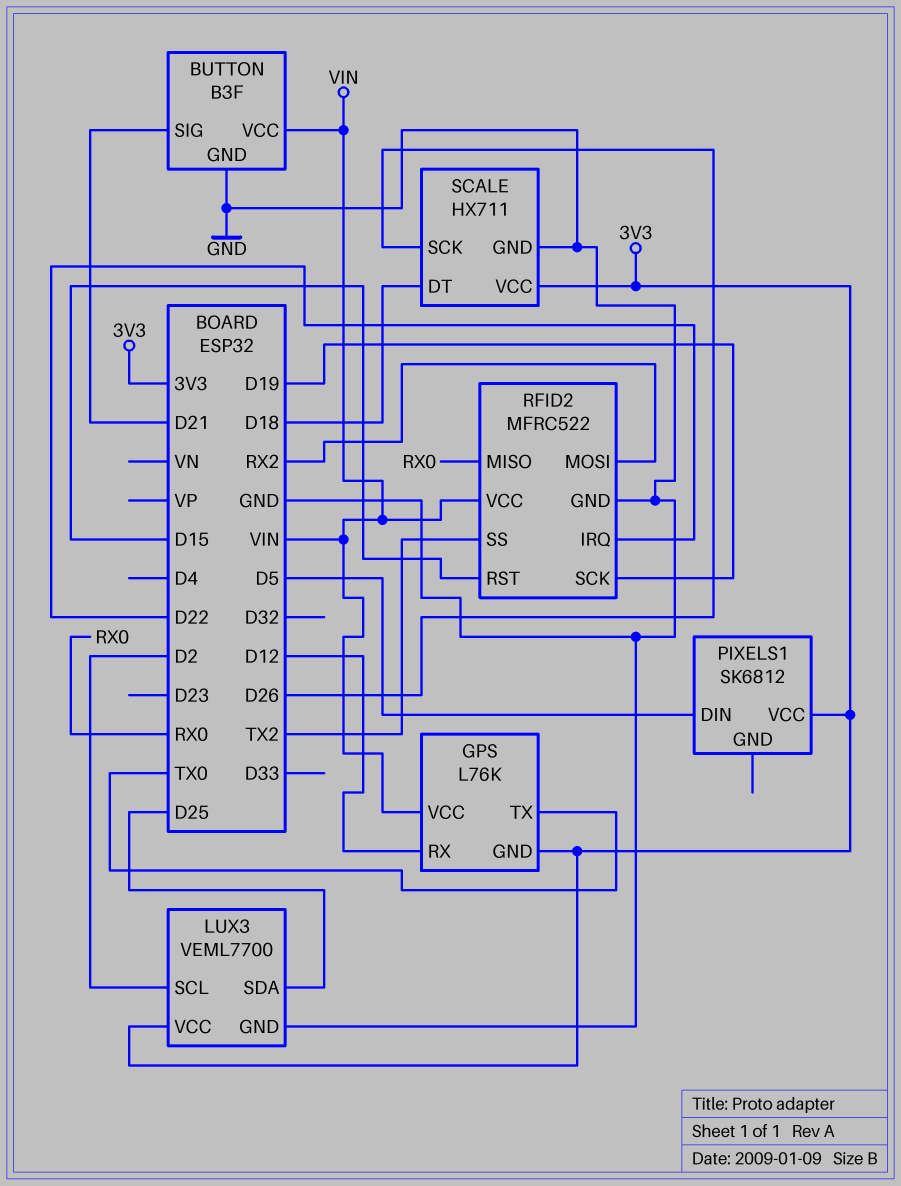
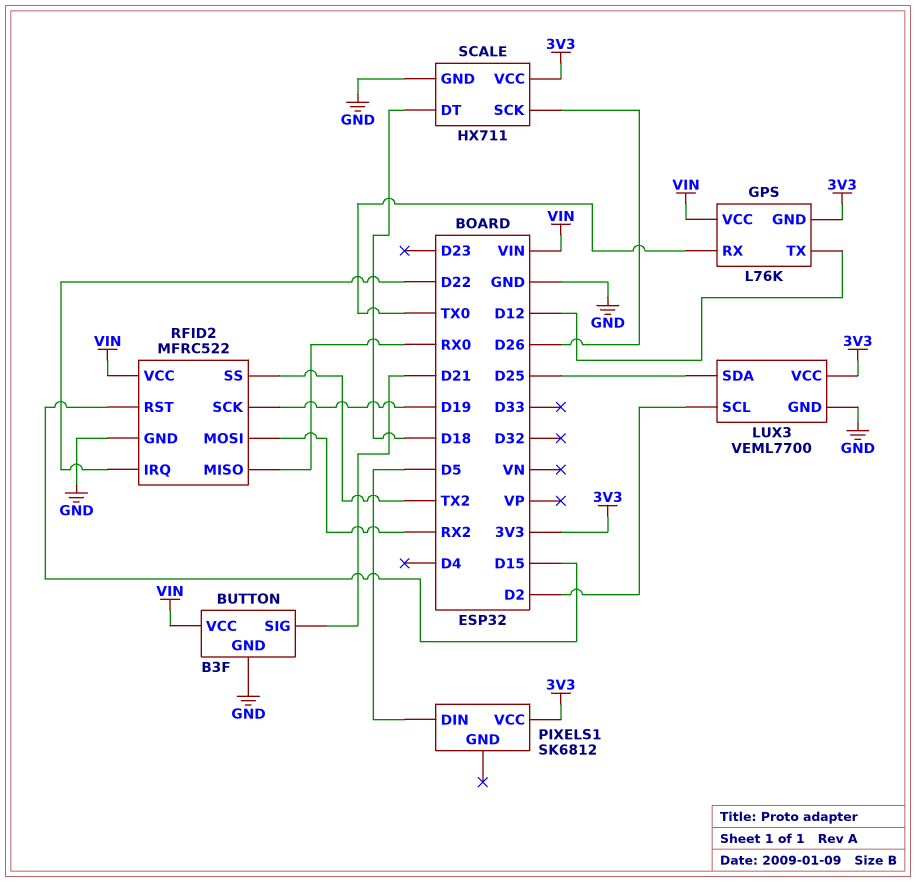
GPS pin RX: D12 -> TX0
GPS pin TX: TX0 -> D12

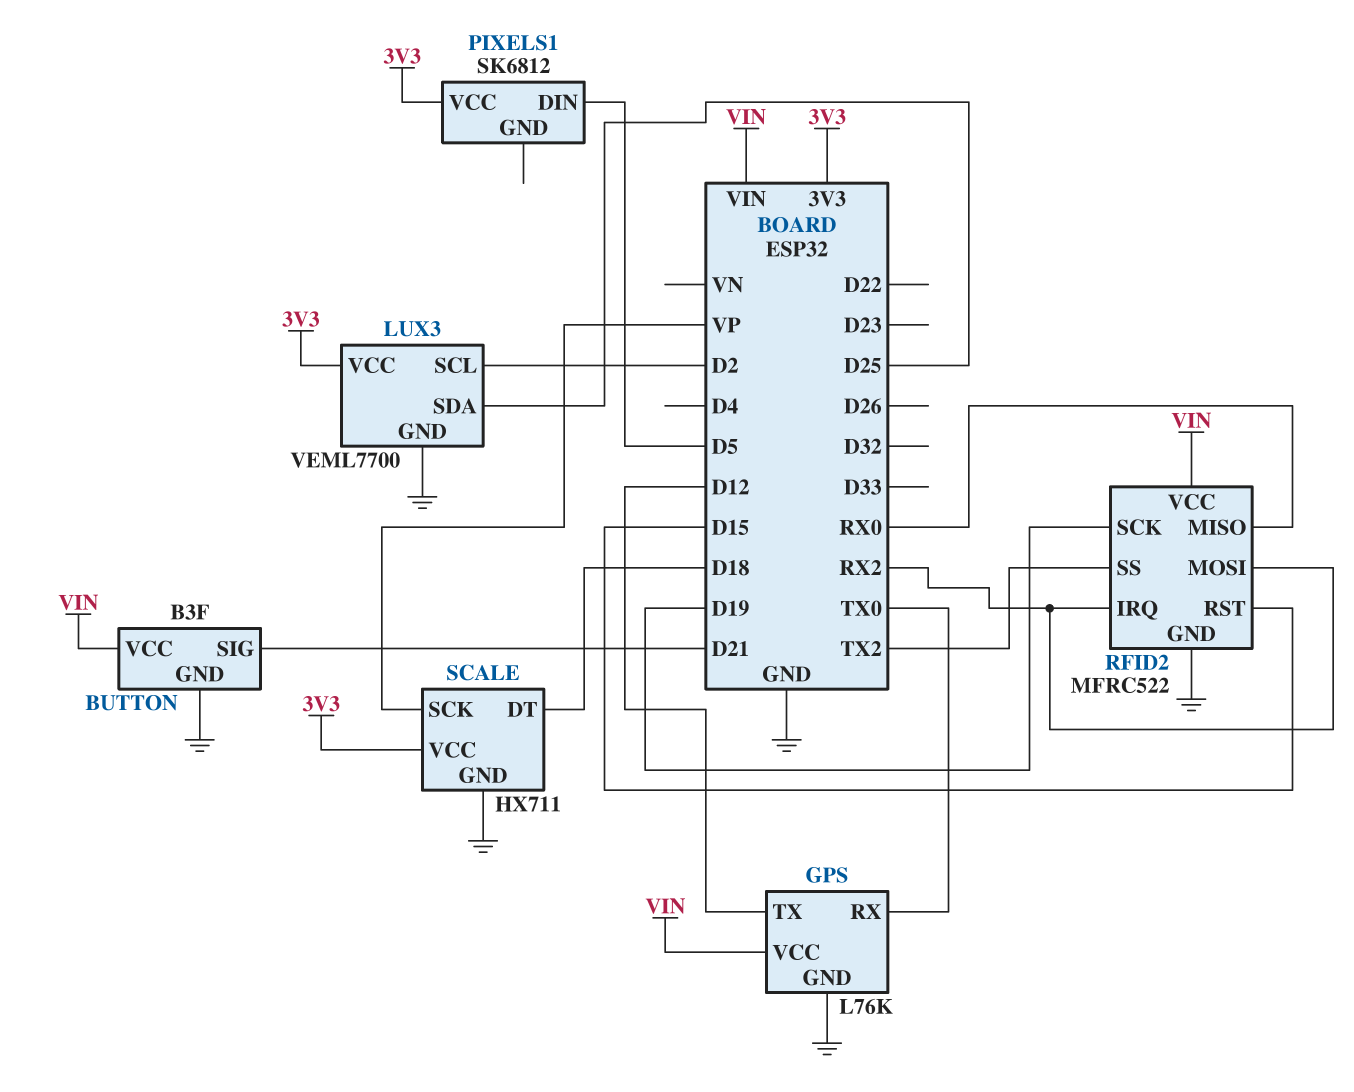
GPS pin GND: 3V3 -> GND
RFID2 pin IRQ: D22 -> RX2
SCALE pin SCK: D26 -> VP

